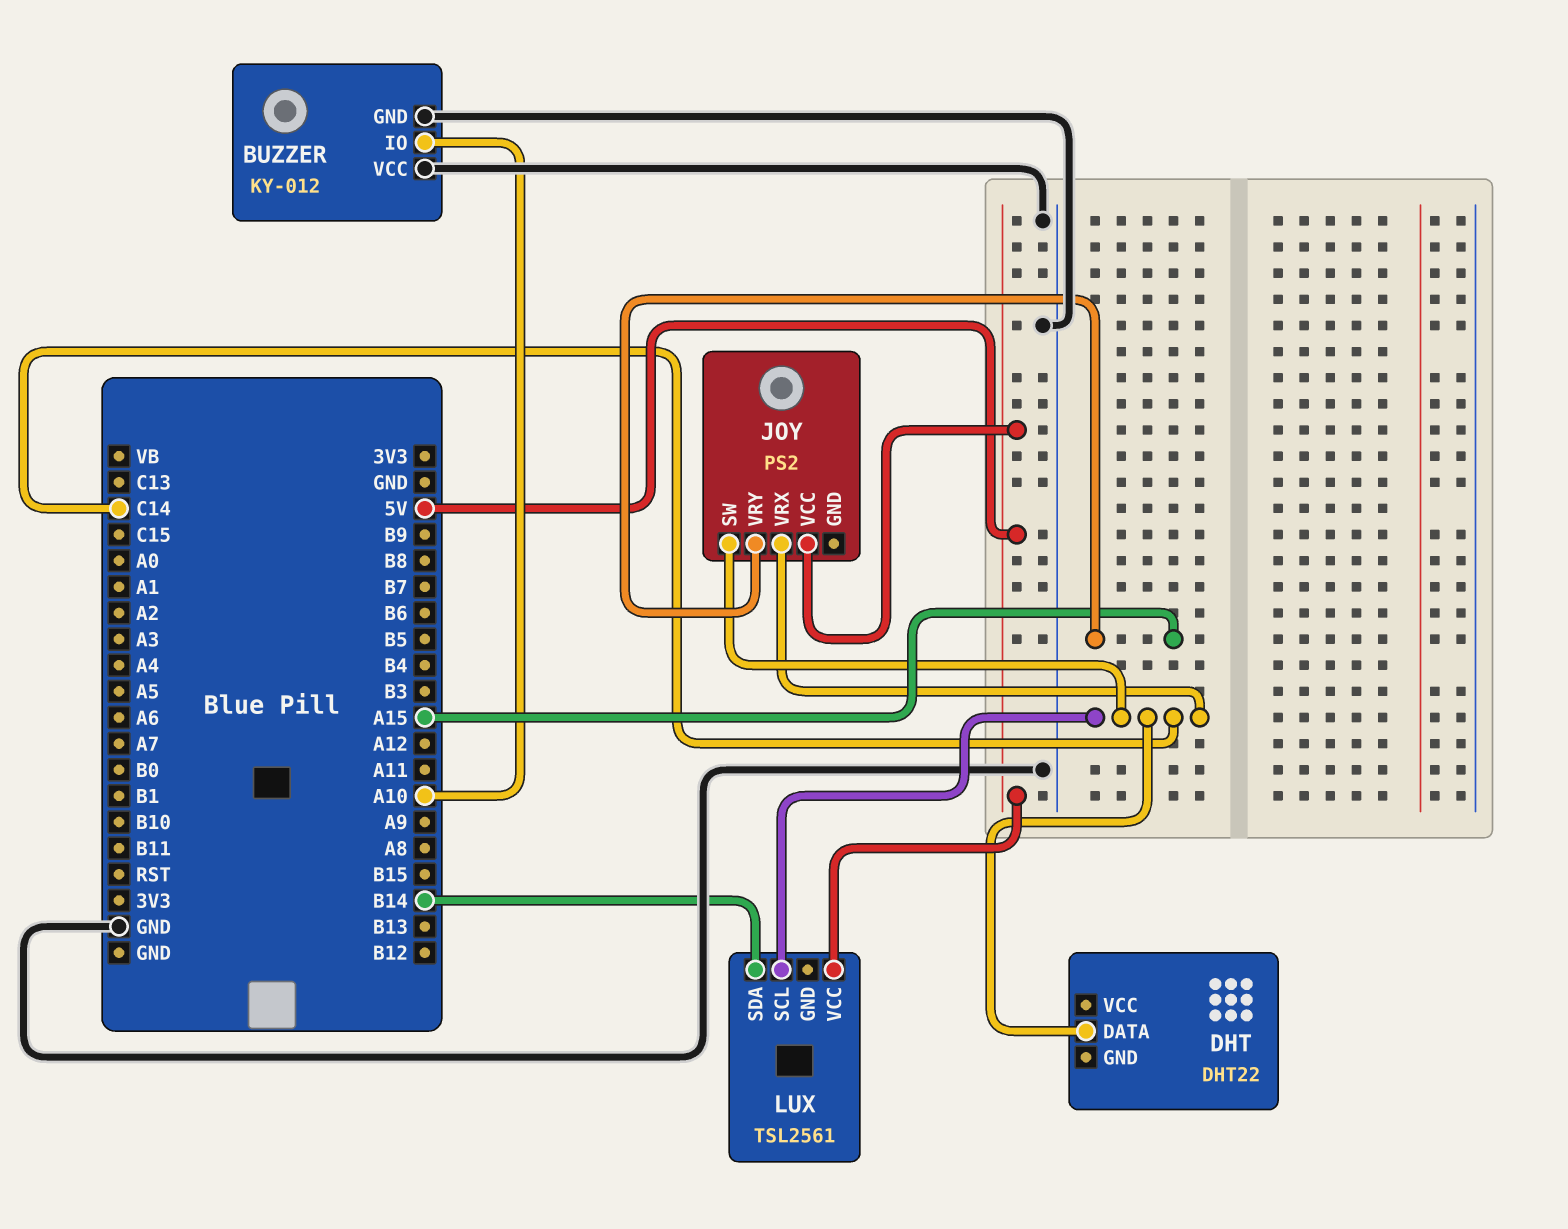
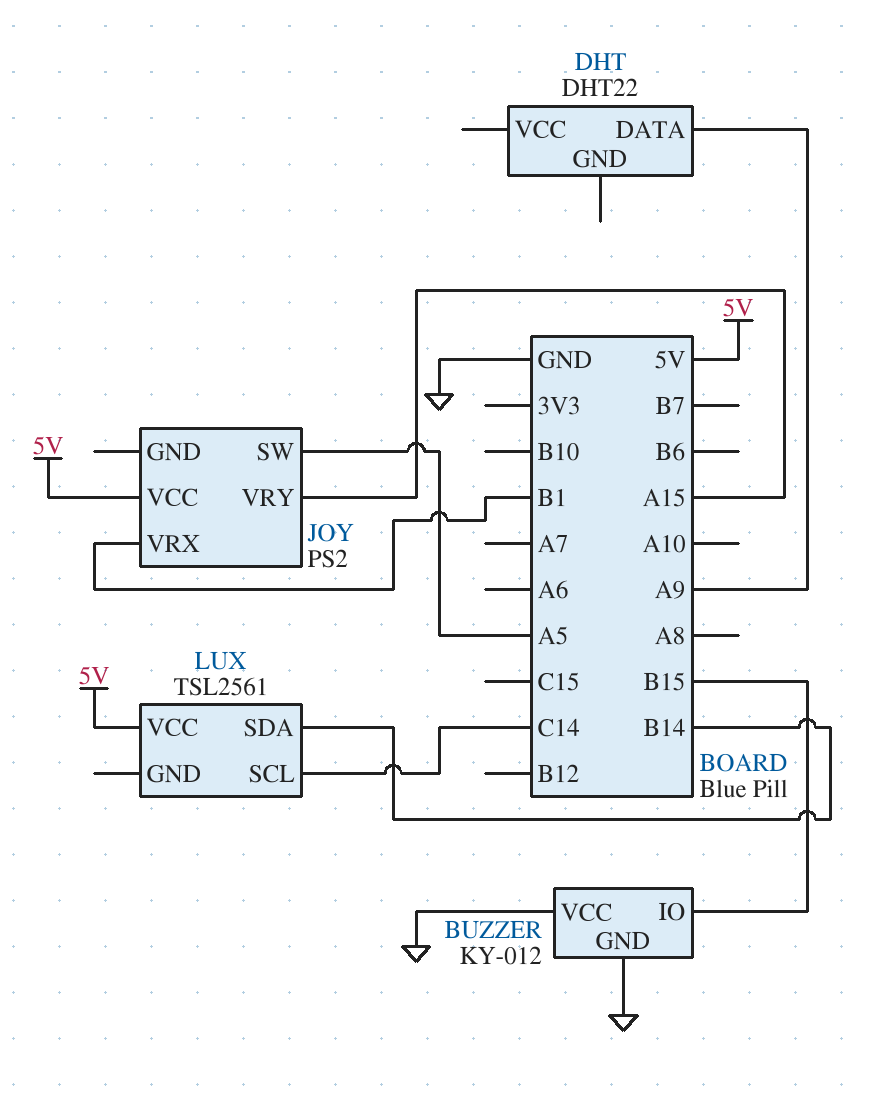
BUZZER pin IO: A10 -> B15
DHT pin DATA: C14 -> A9
JOY pin SW: C14 -> A5
JOY pin VRX: C14 -> B1

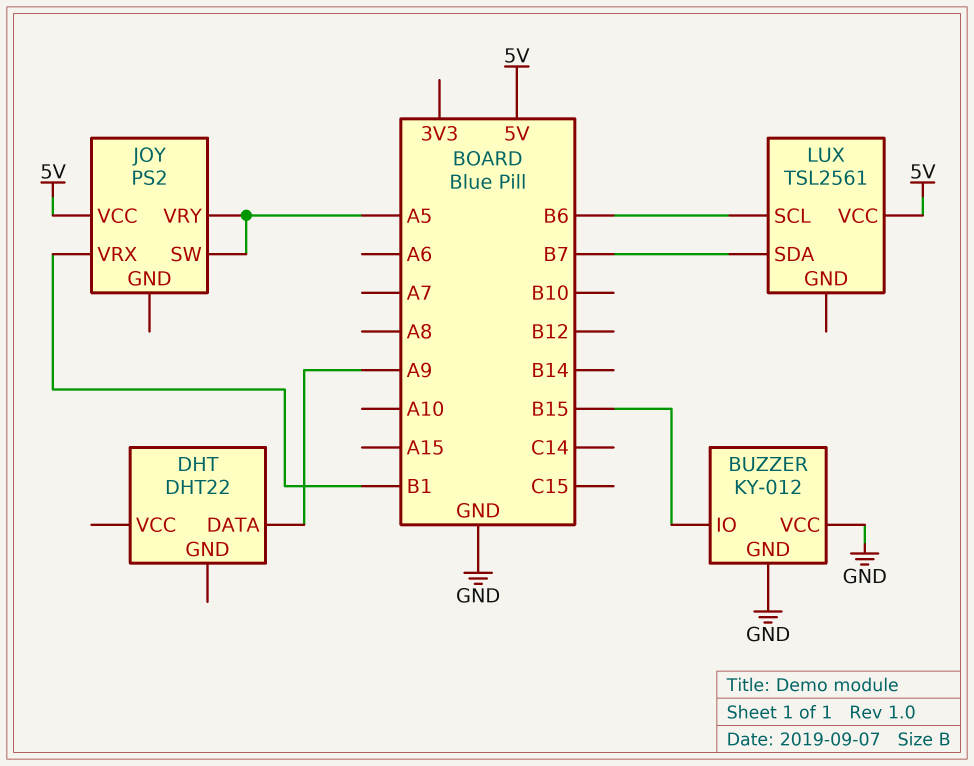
JOY pin VRY: A15 -> A5
LUX pin SCL: C14 -> B6
LUX pin SDA: B14 -> B7

